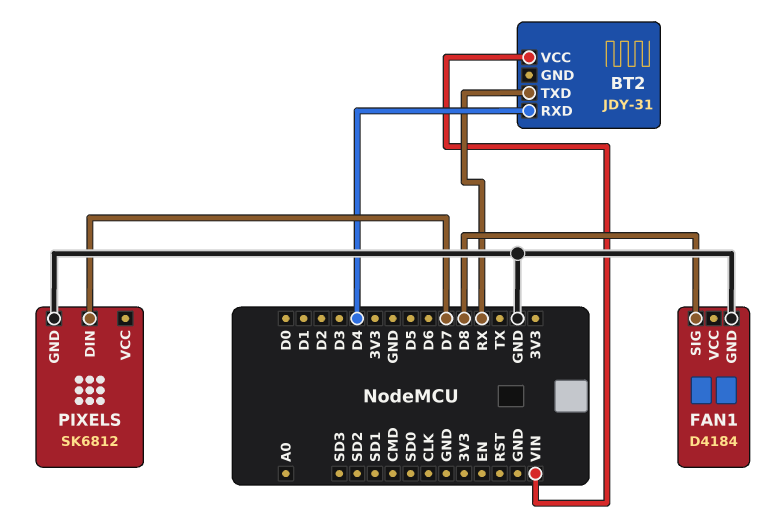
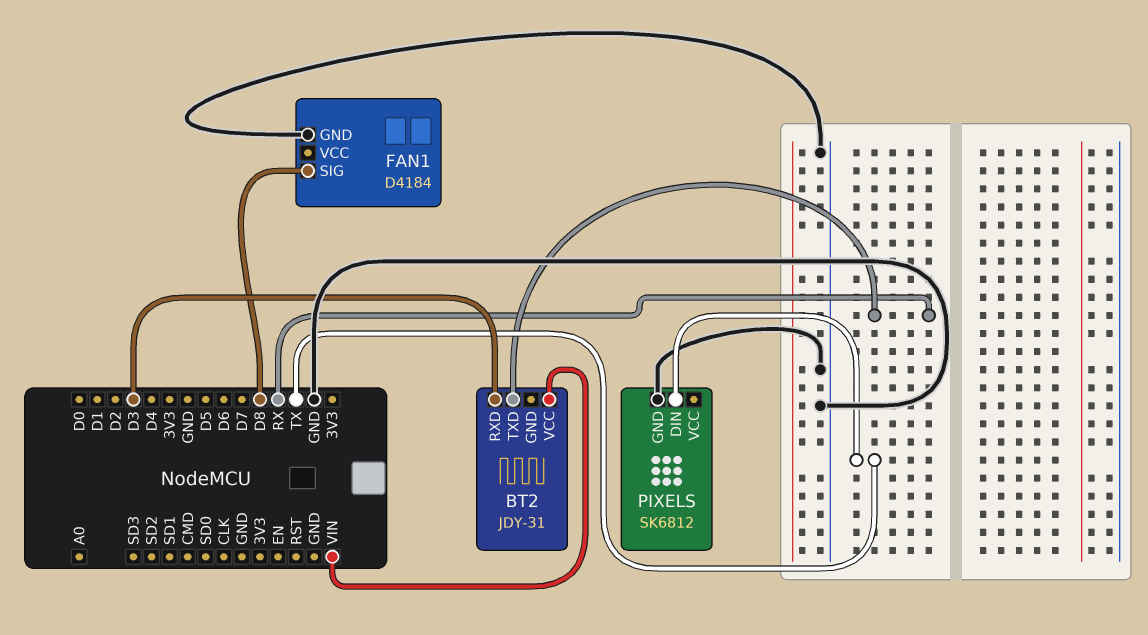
BT2 pin RXD: D4 -> D3
PIXELS pin DIN: D7 -> TX

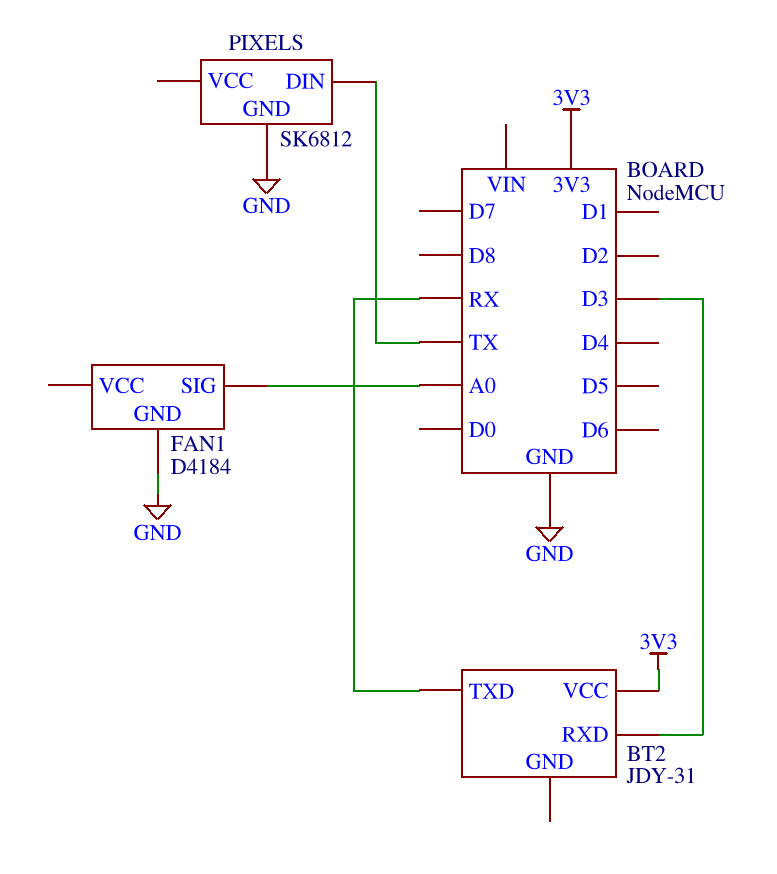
BT2 pin VCC: VIN -> 3V3
FAN1 pin SIG: D8 -> A0

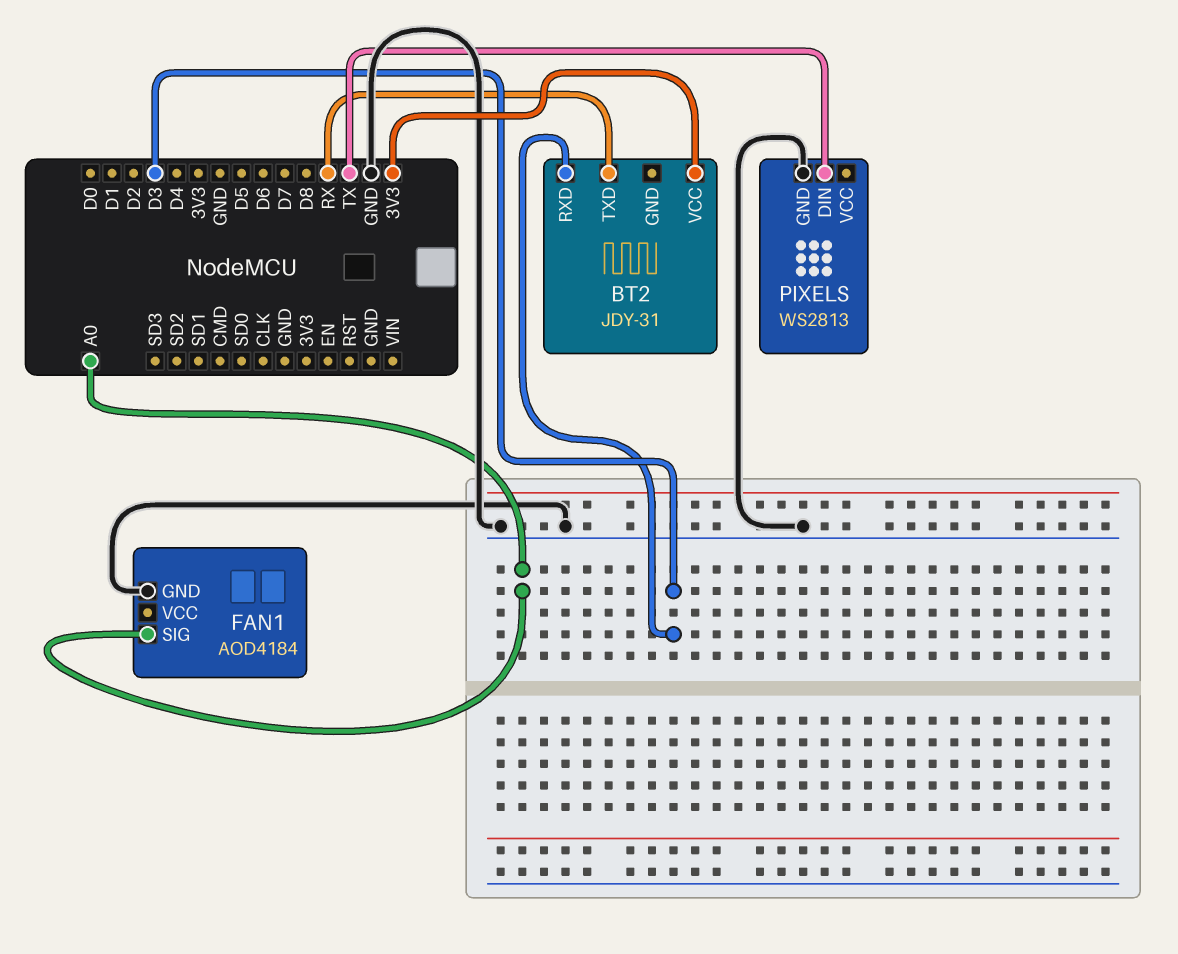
FAN1: D4184 -> AOD4184
PIXELS: SK6812 -> WS2813

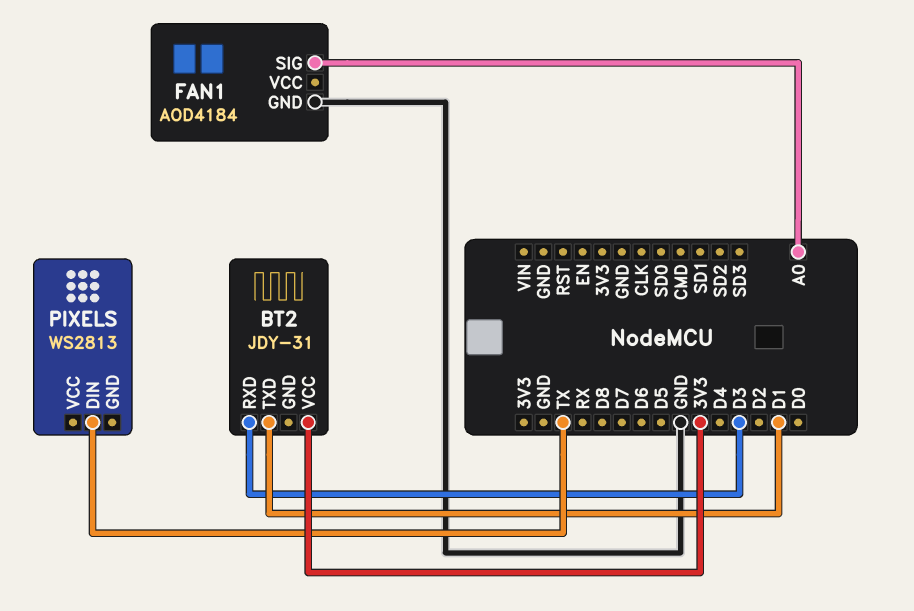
BT2 pin TXD: RX -> D1
PIXELS pin GND: GND -> none

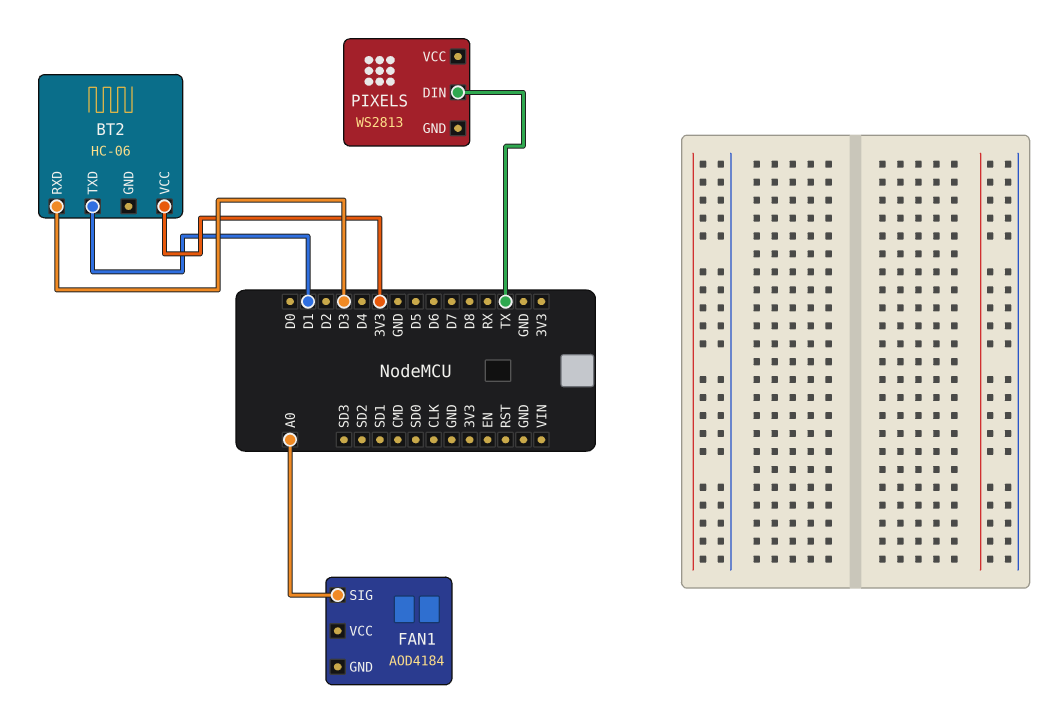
BT2: JDY-31 -> HC-06
FAN1 pin GND: GND -> none

